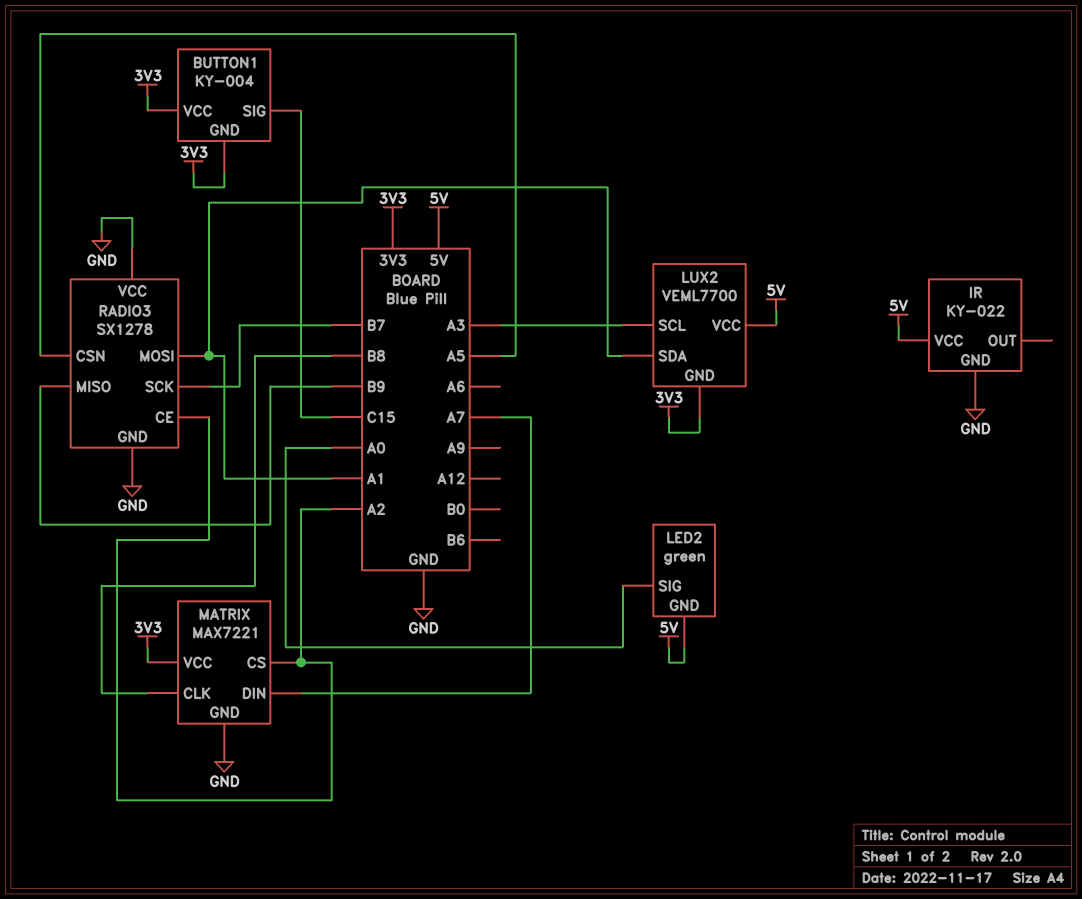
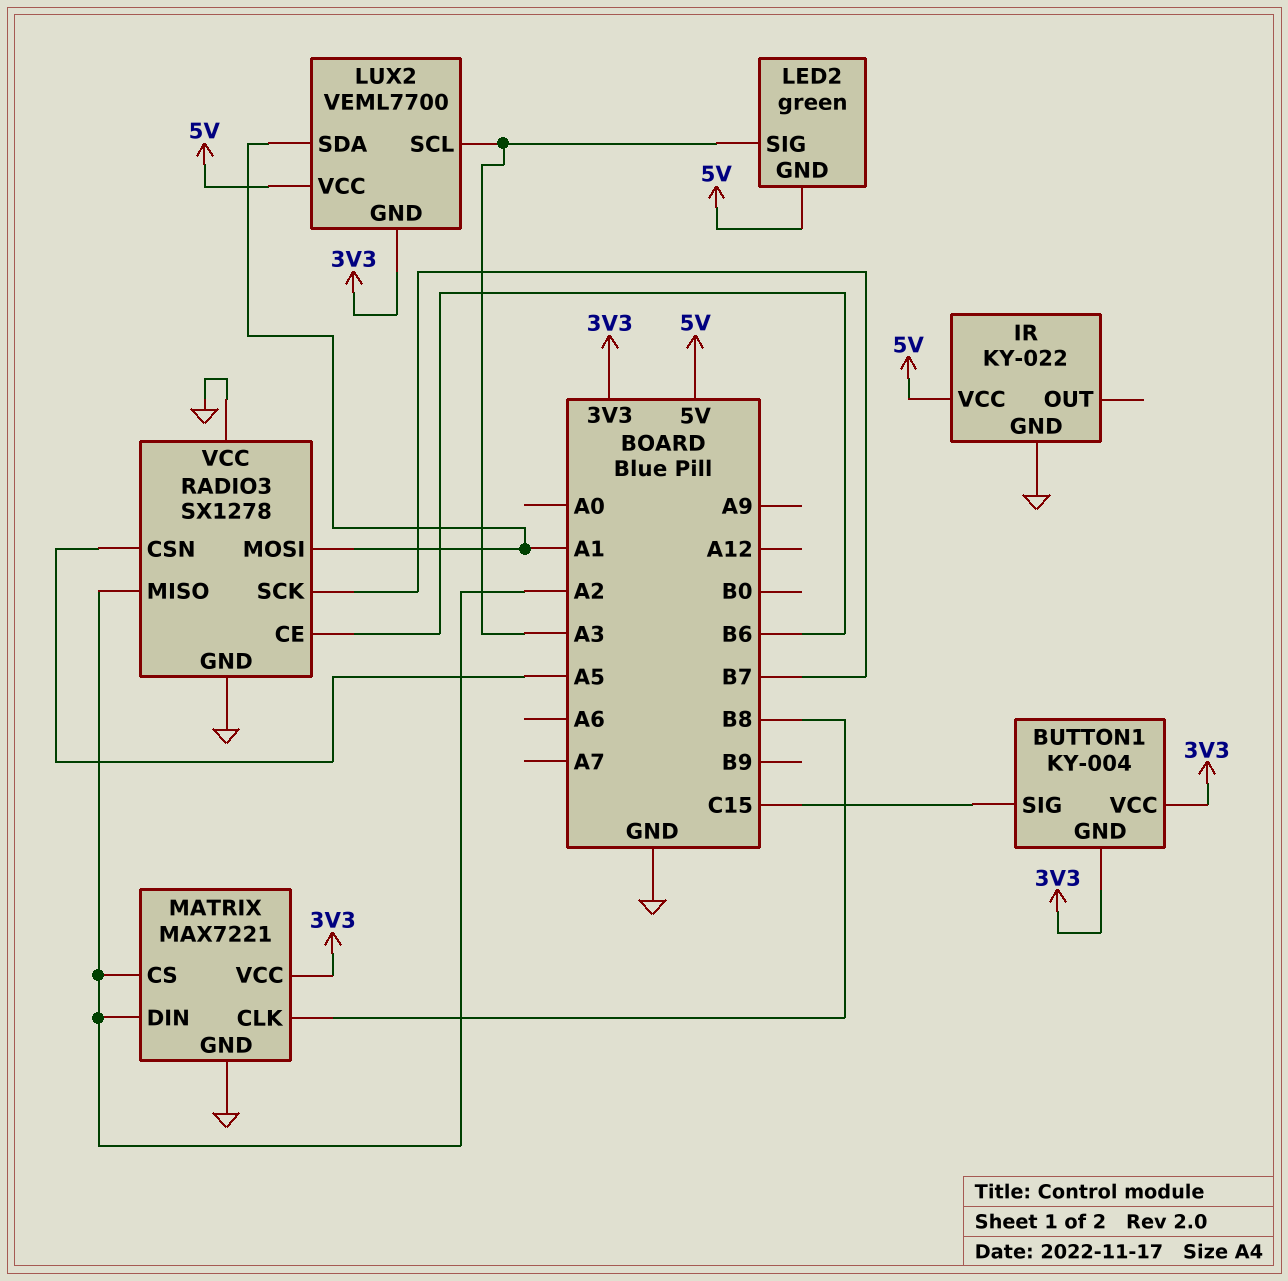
LED2 pin SIG: A0 -> A3
MATRIX pin DIN: A7 -> A2
RADIO3 pin CE: A2 -> B6
RADIO3 pin MISO: B9 -> A2

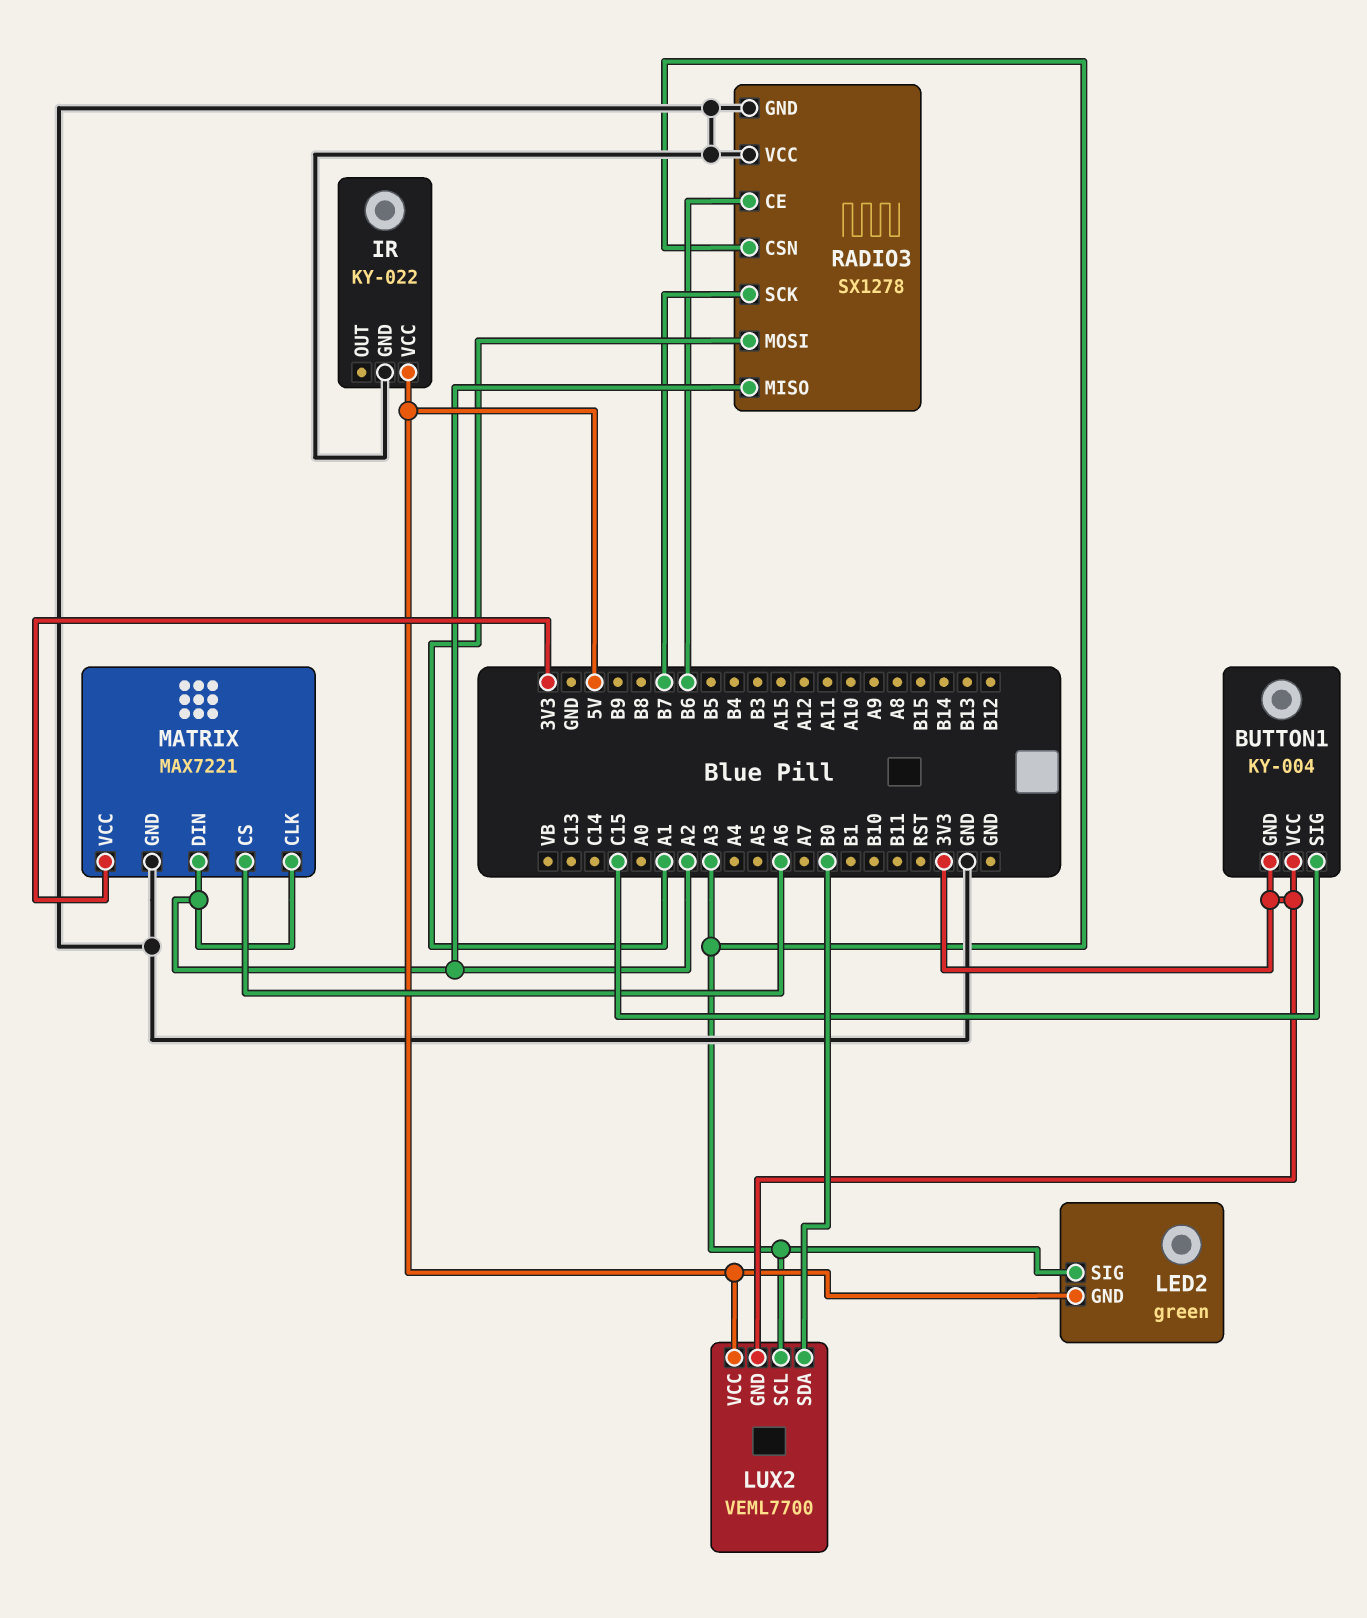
LUX2 pin SDA: A1 -> B0
MATRIX pin CLK: B8 -> A2
MATRIX pin CS: A2 -> A6
RADIO3 pin CSN: A5 -> A3

